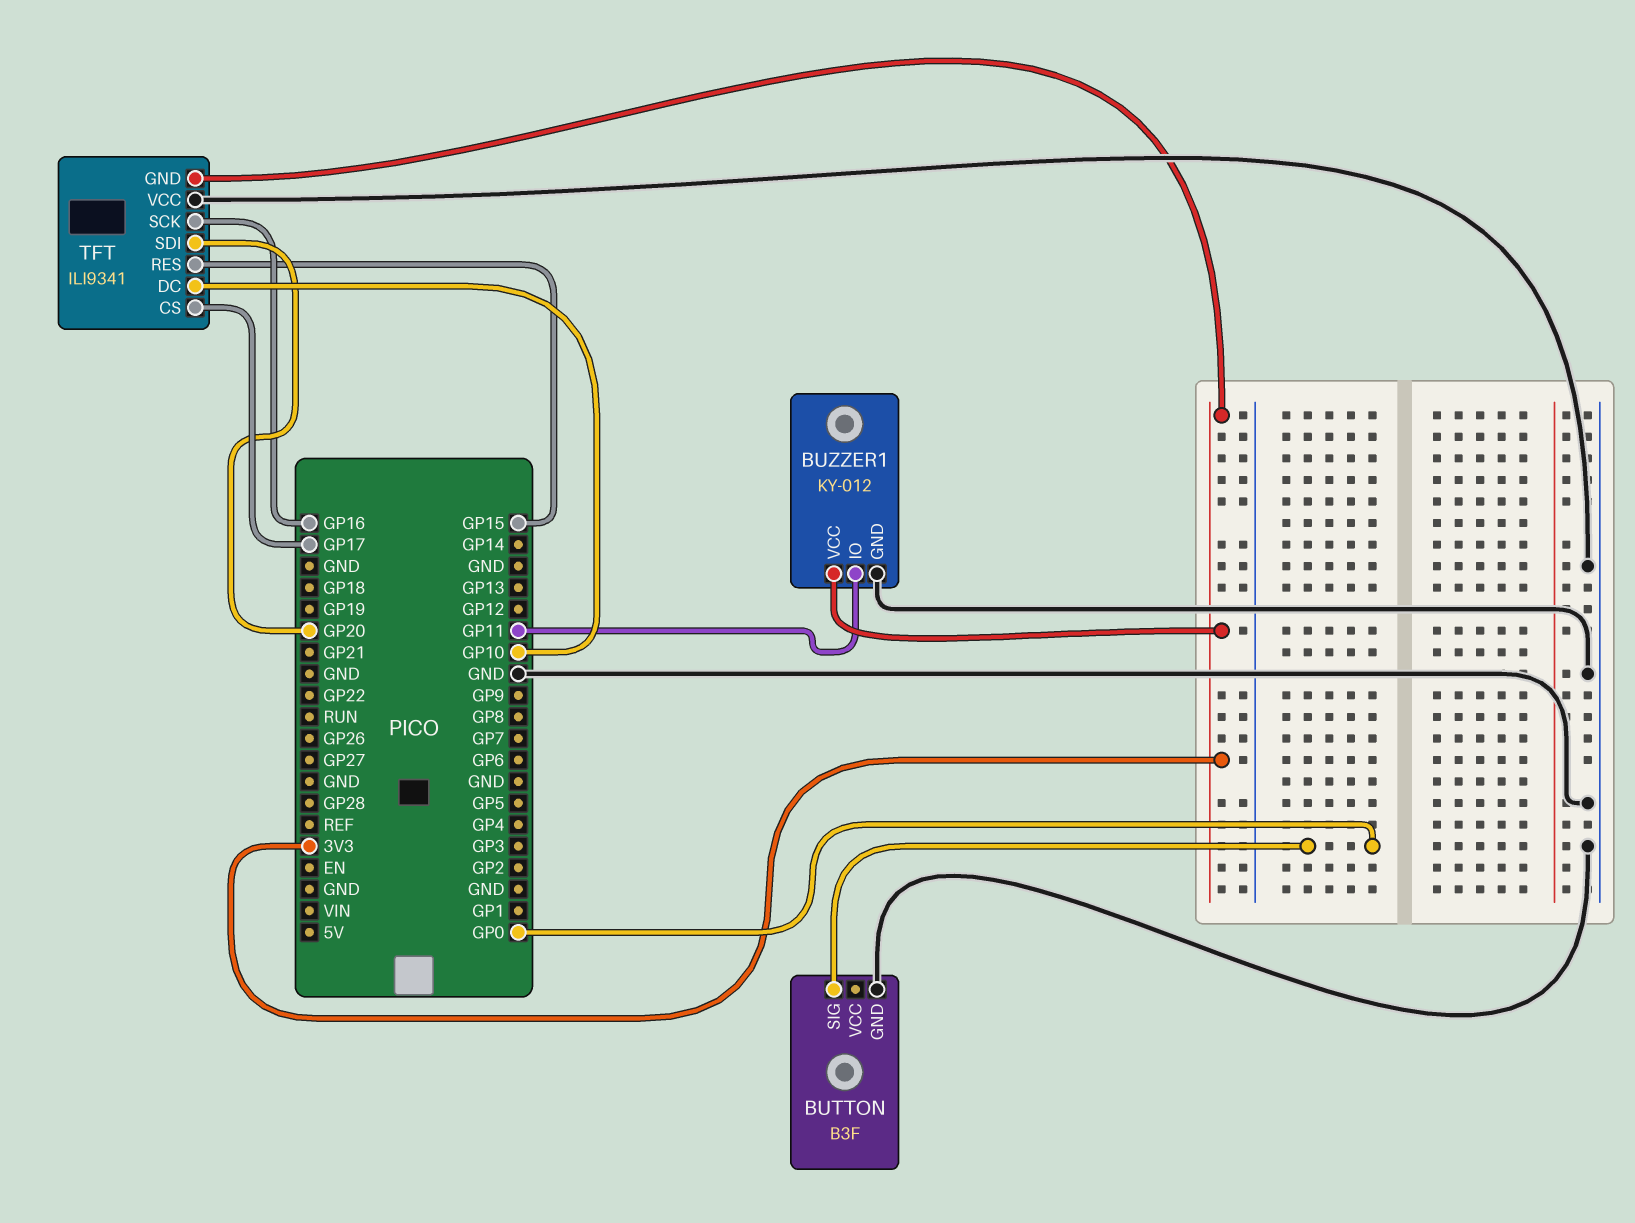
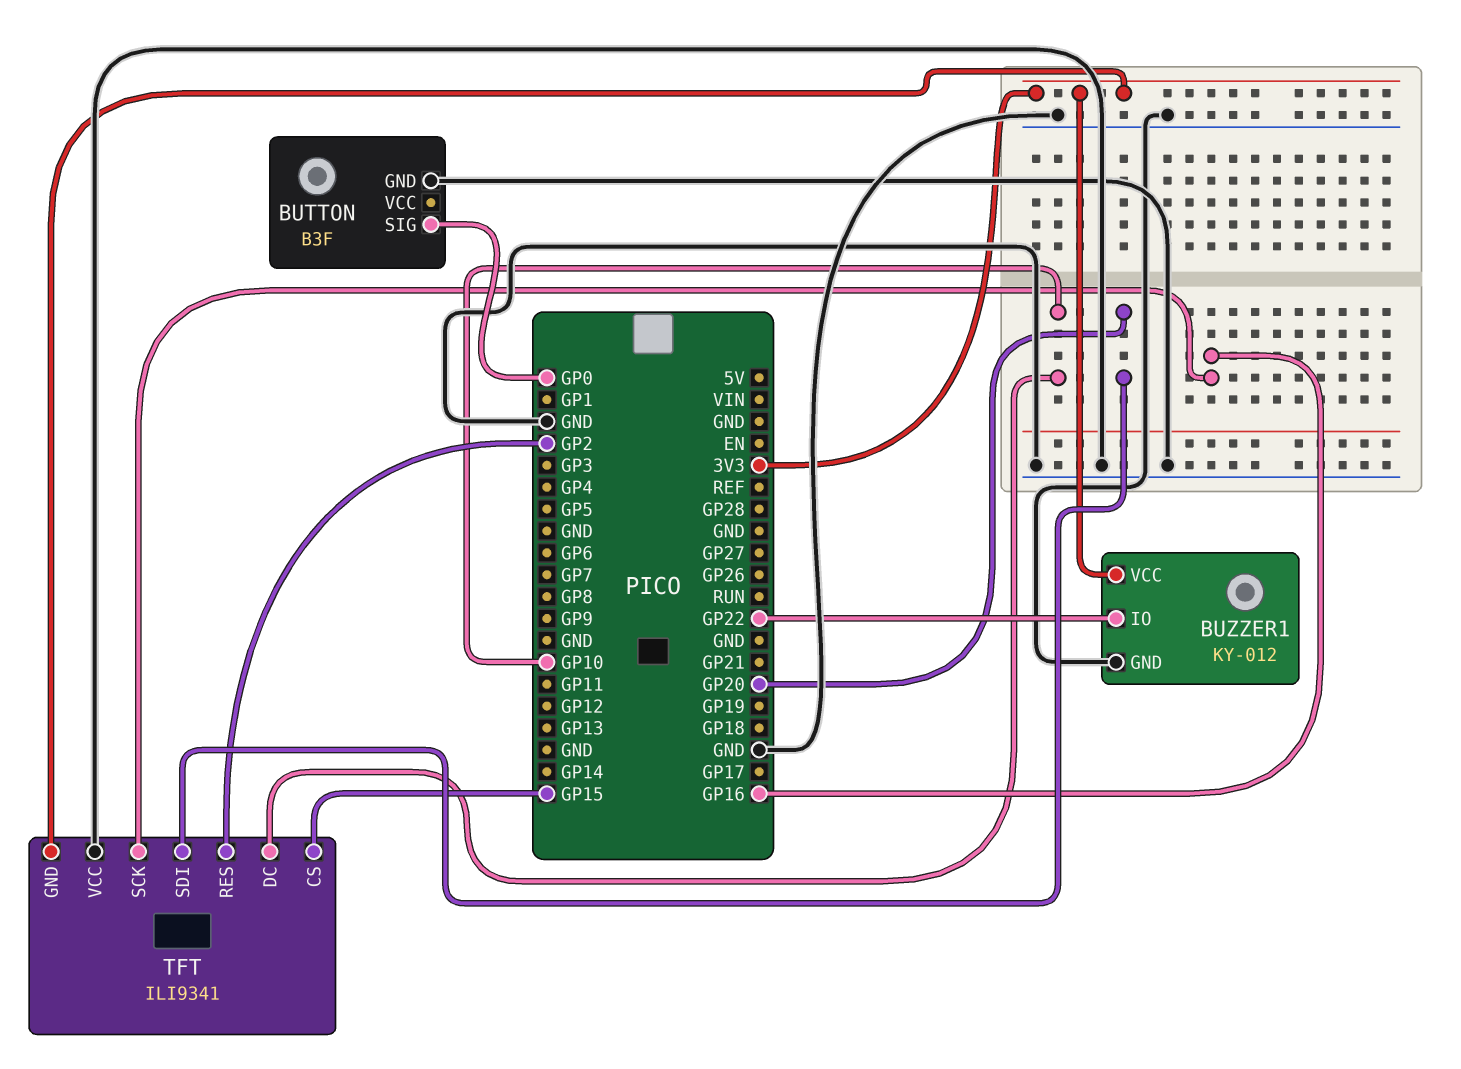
BUZZER1 pin IO: GP11 -> GP22
TFT pin CS: GP17 -> GP15
TFT pin RES: GP15 -> GP2

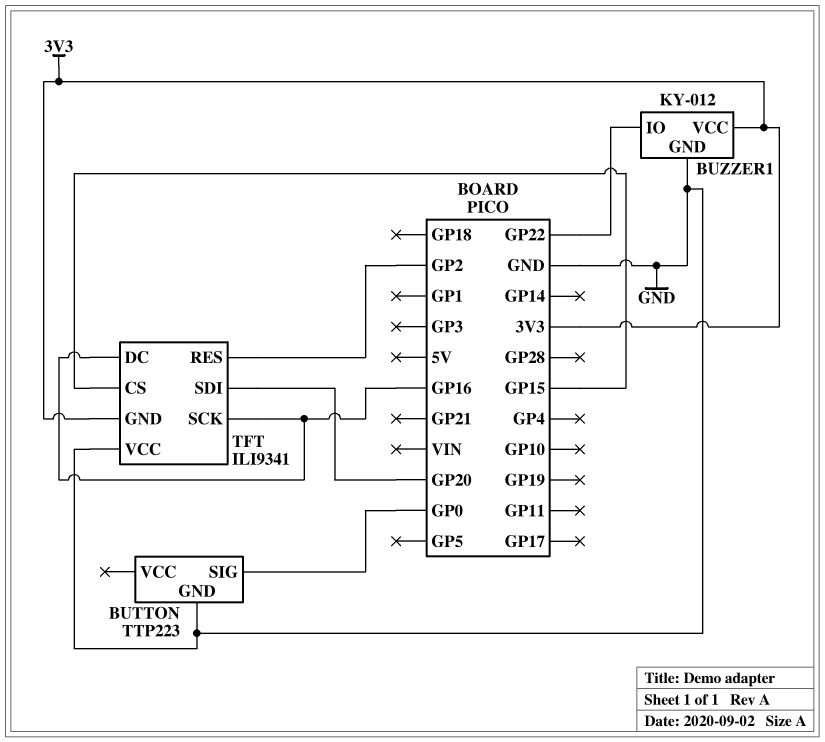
BUTTON: B3F -> TTP223
TFT pin DC: GP10 -> GP16

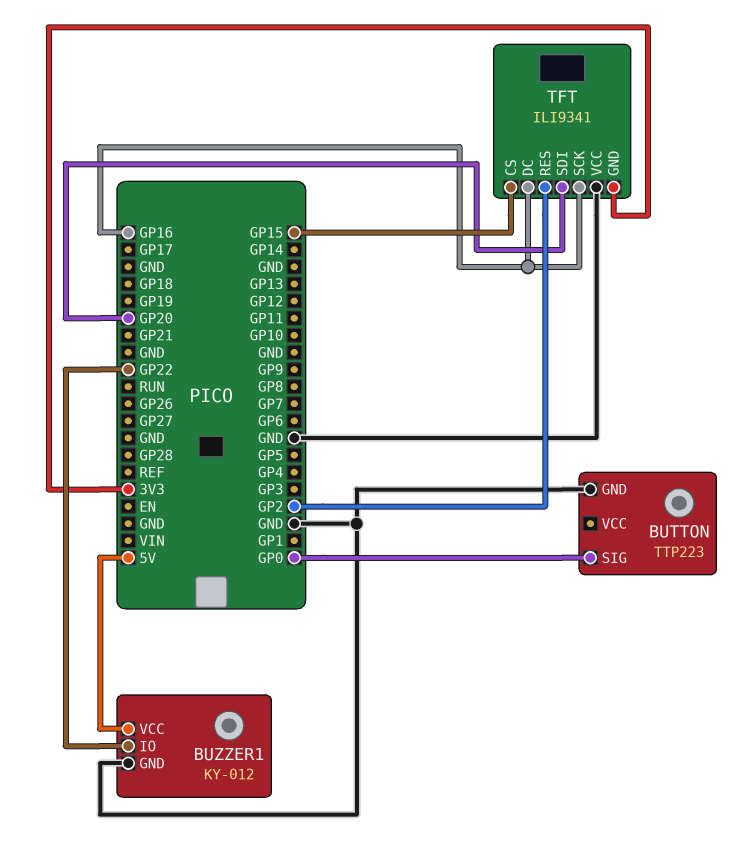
BUZZER1 pin VCC: 3V3 -> 5V

